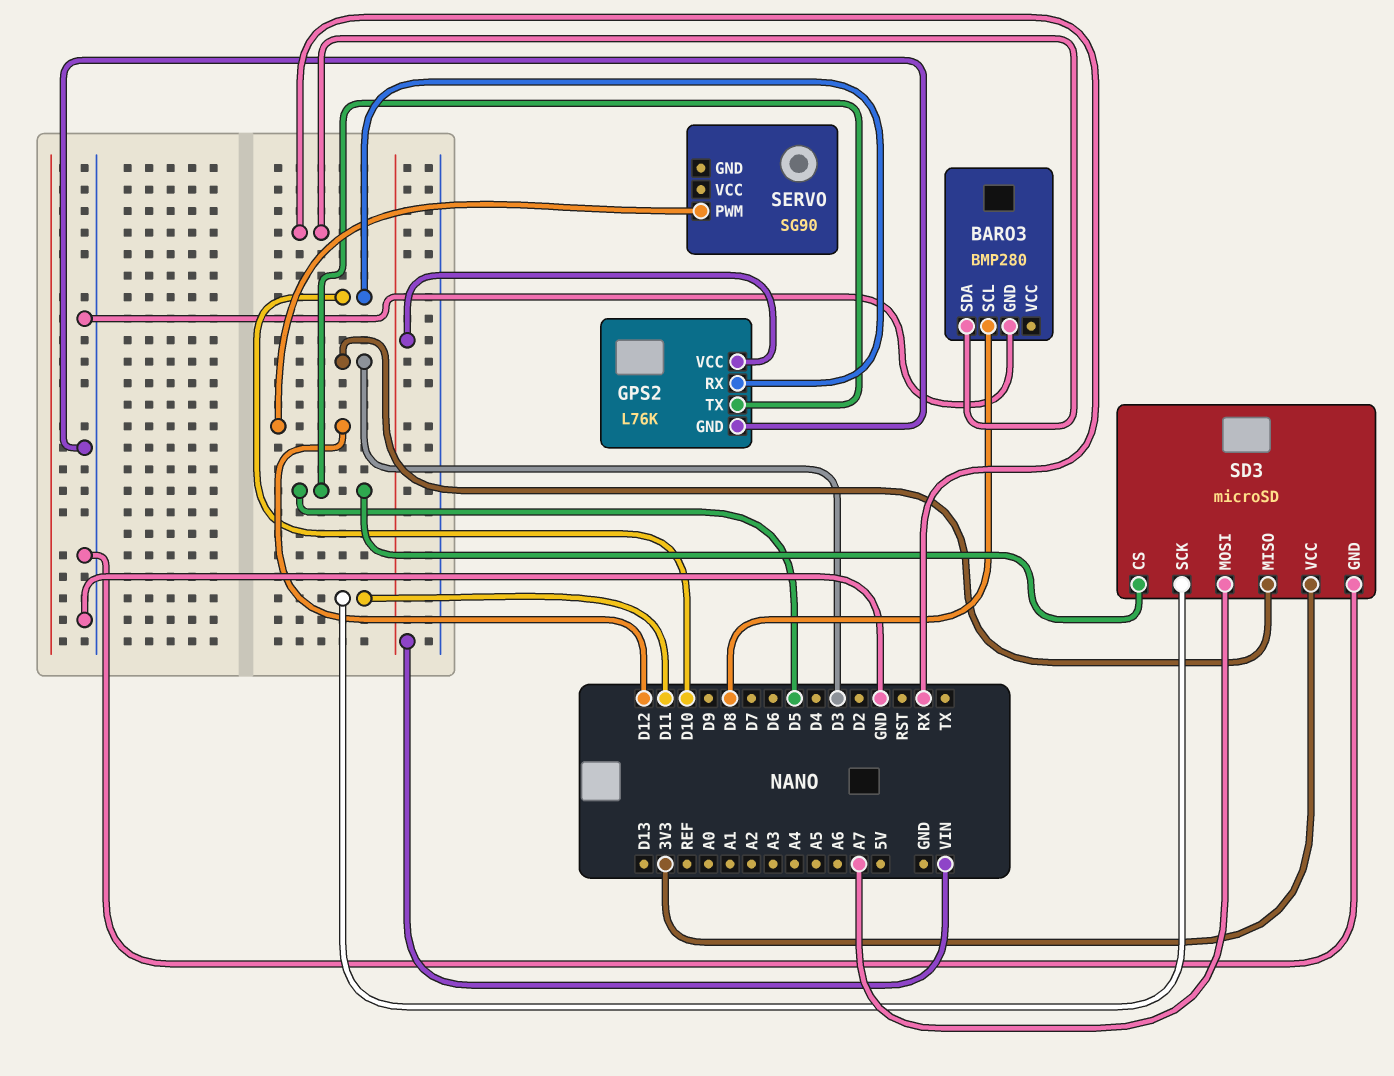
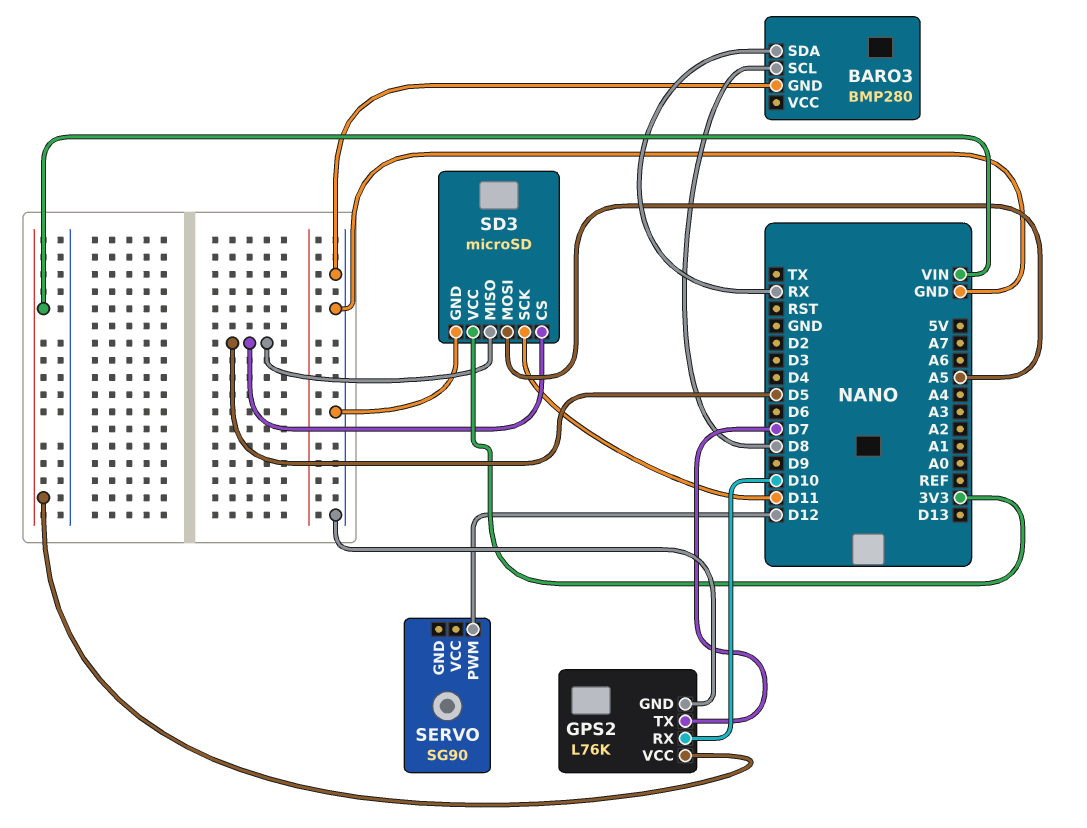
GPS2 pin TX: D5 -> D7
SD3 pin MISO: D3 -> D5
SD3 pin MOSI: A7 -> A5

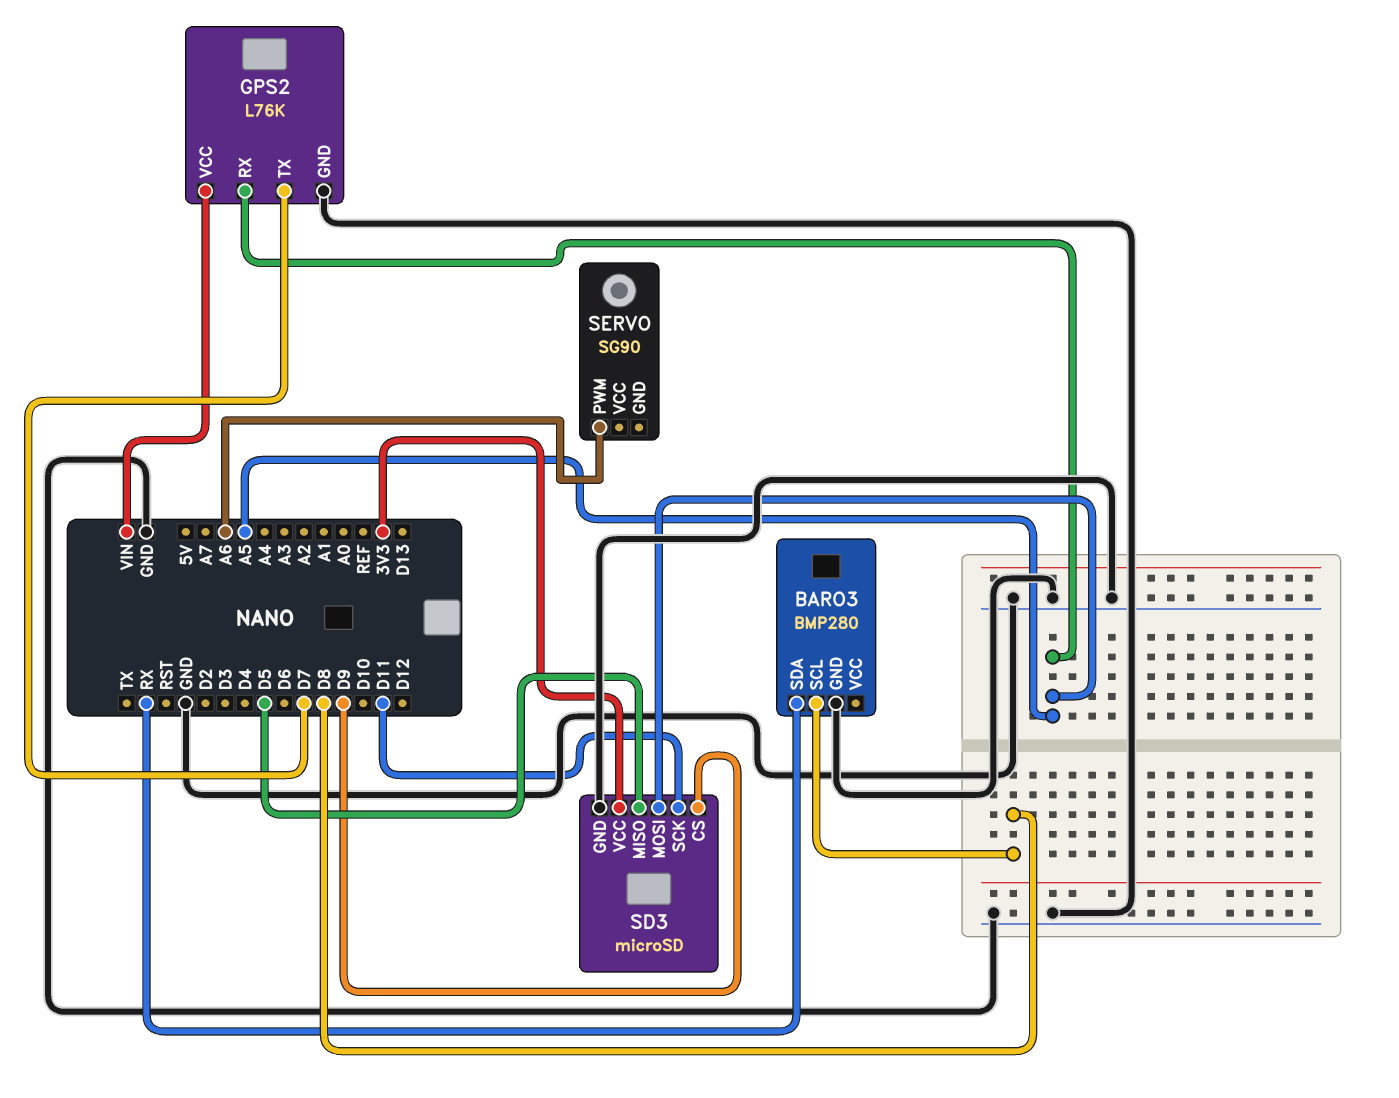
GPS2 pin RX: D10 -> A5
SD3 pin CS: D5 -> D9
SERVO pin PWM: D12 -> A6

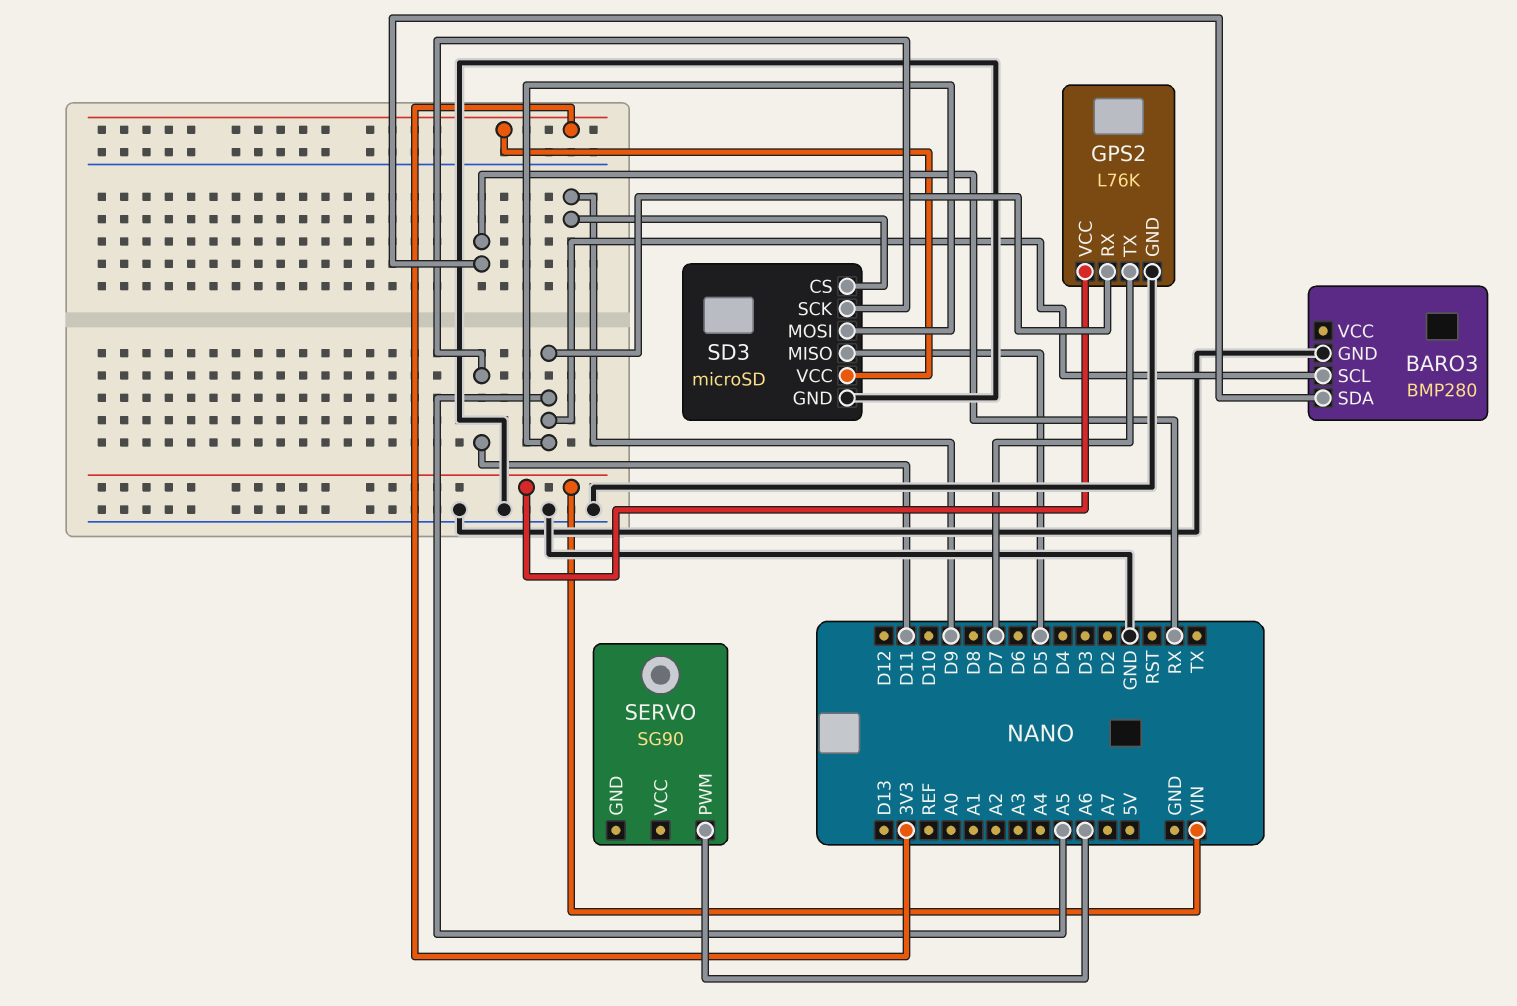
BARO3 pin SCL: D8 -> A5

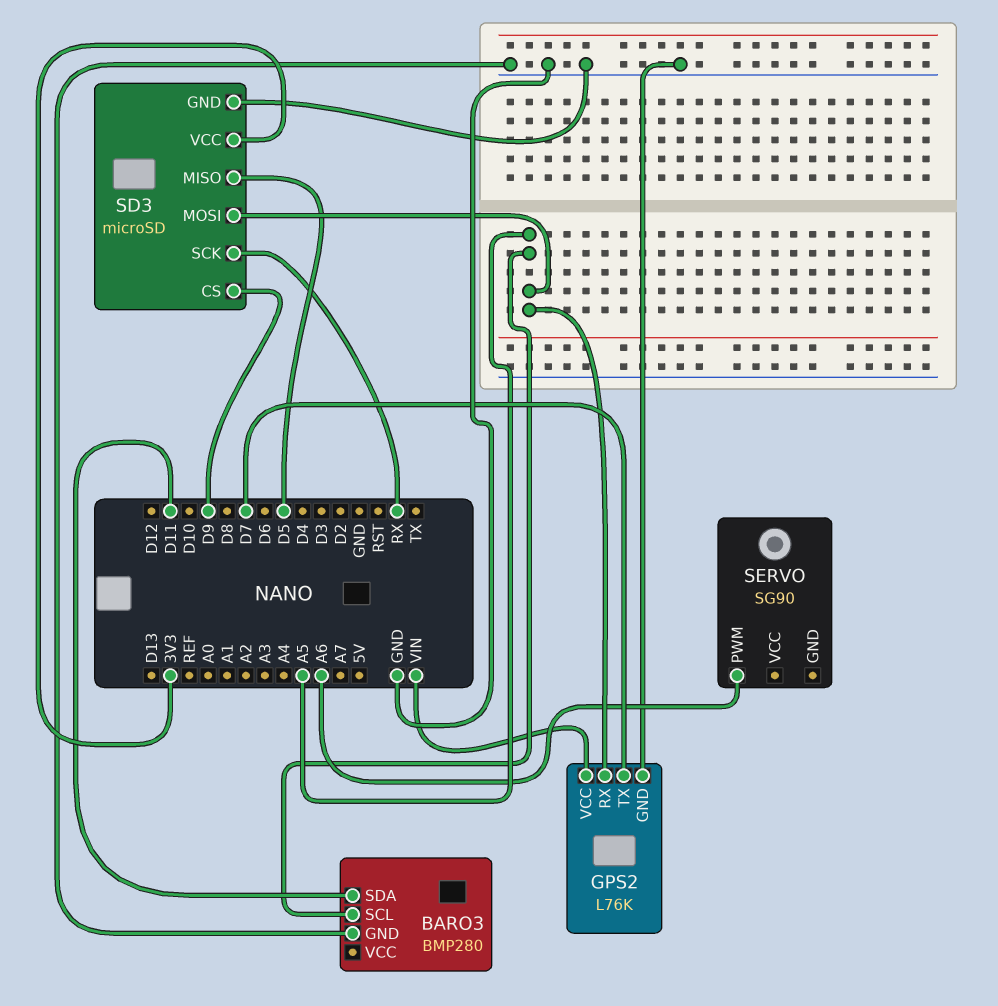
BARO3 pin SDA: RX -> D11
SD3 pin SCK: D11 -> RX

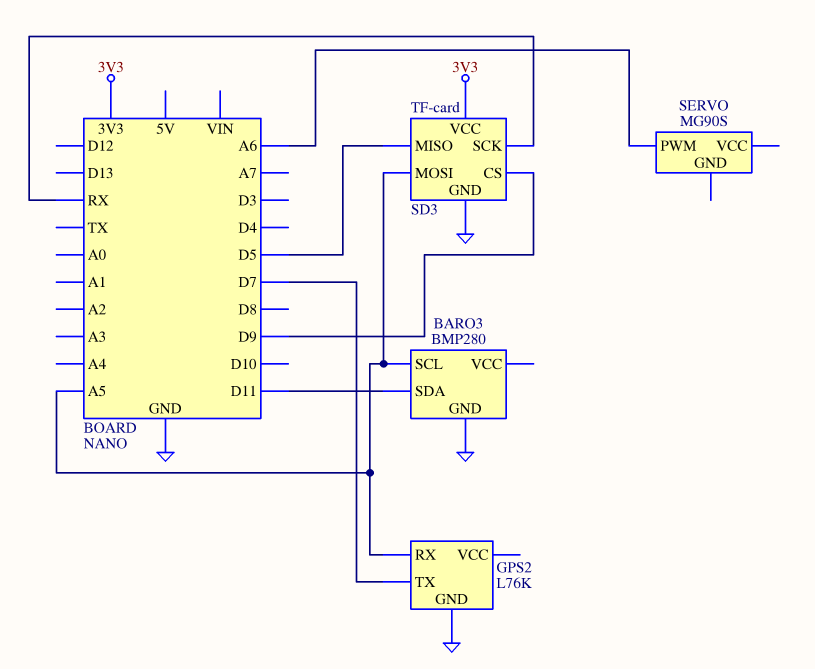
GPS2 pin VCC: VIN -> none
SD3: microSD -> TF-card
SERVO: SG90 -> MG90S

